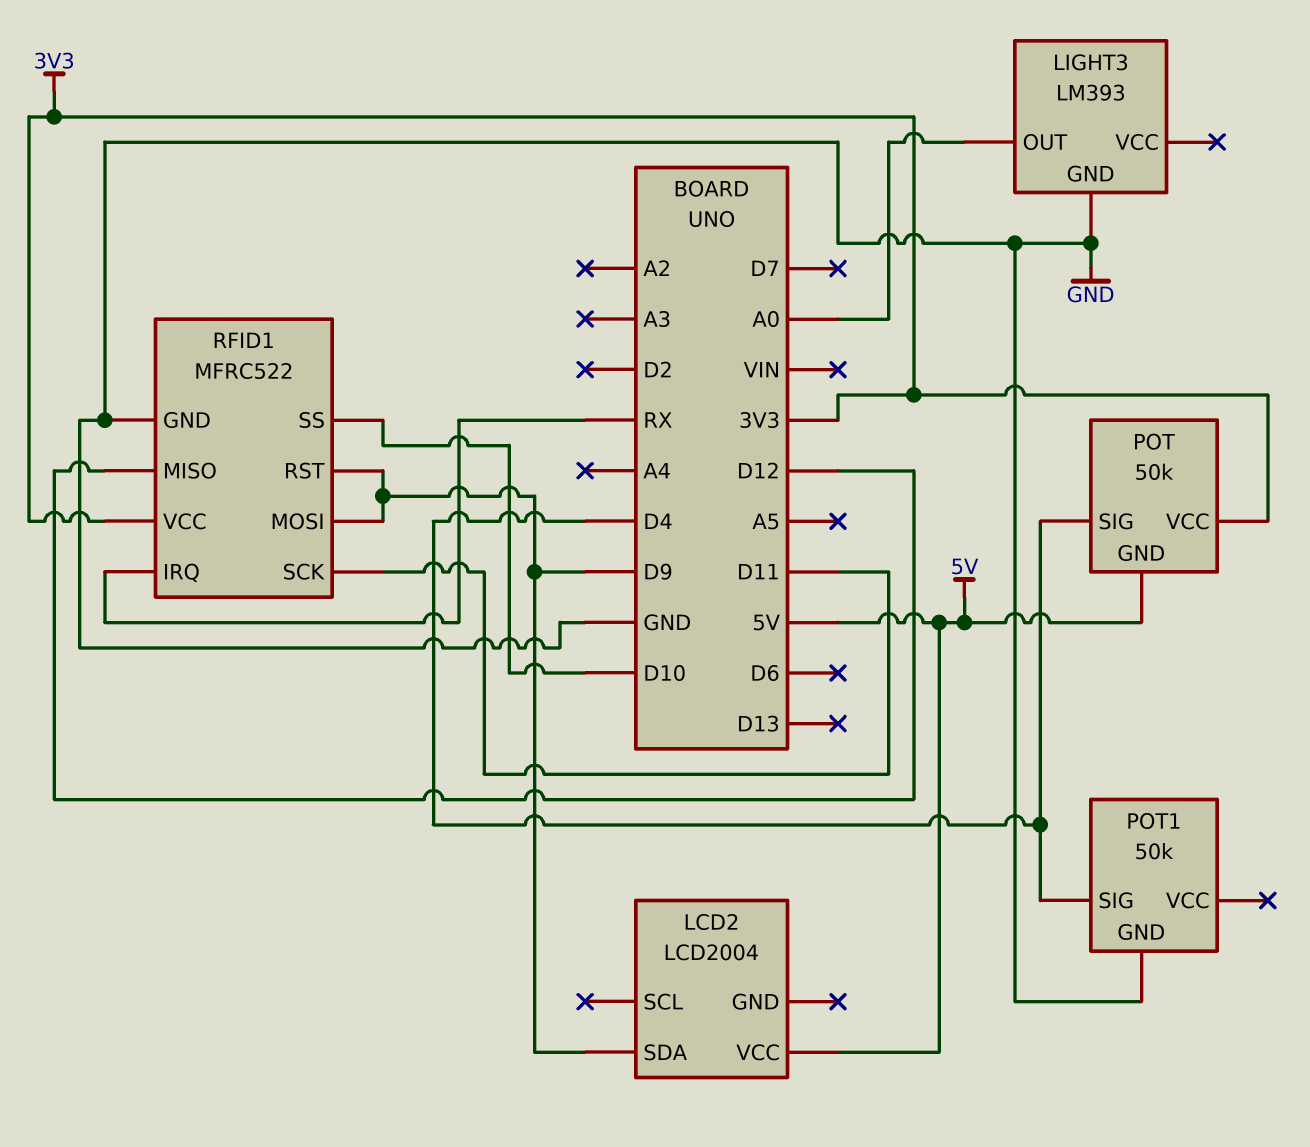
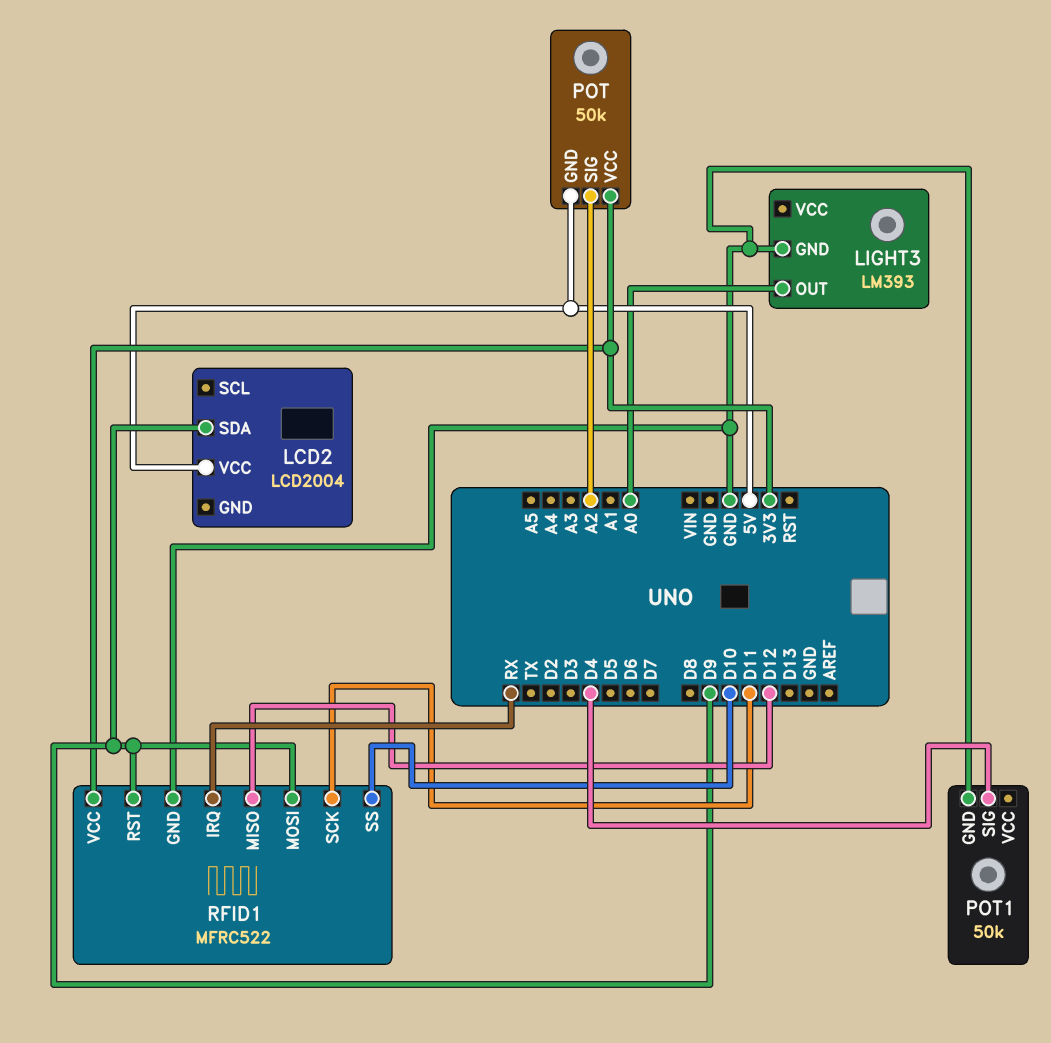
POT pin SIG: D4 -> A2

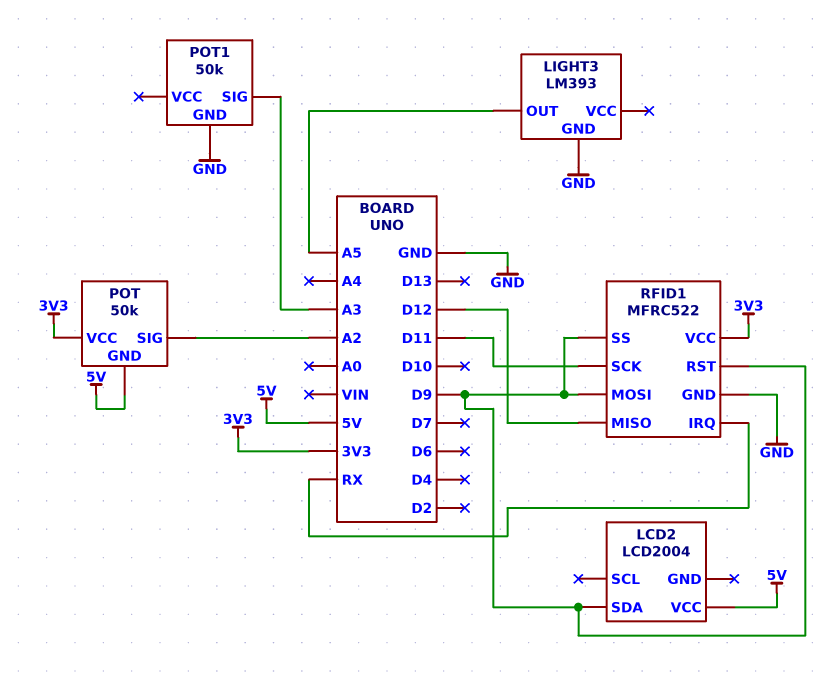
LIGHT3 pin OUT: A0 -> A5
POT1 pin SIG: D4 -> A3
RFID1 pin SS: D10 -> D9

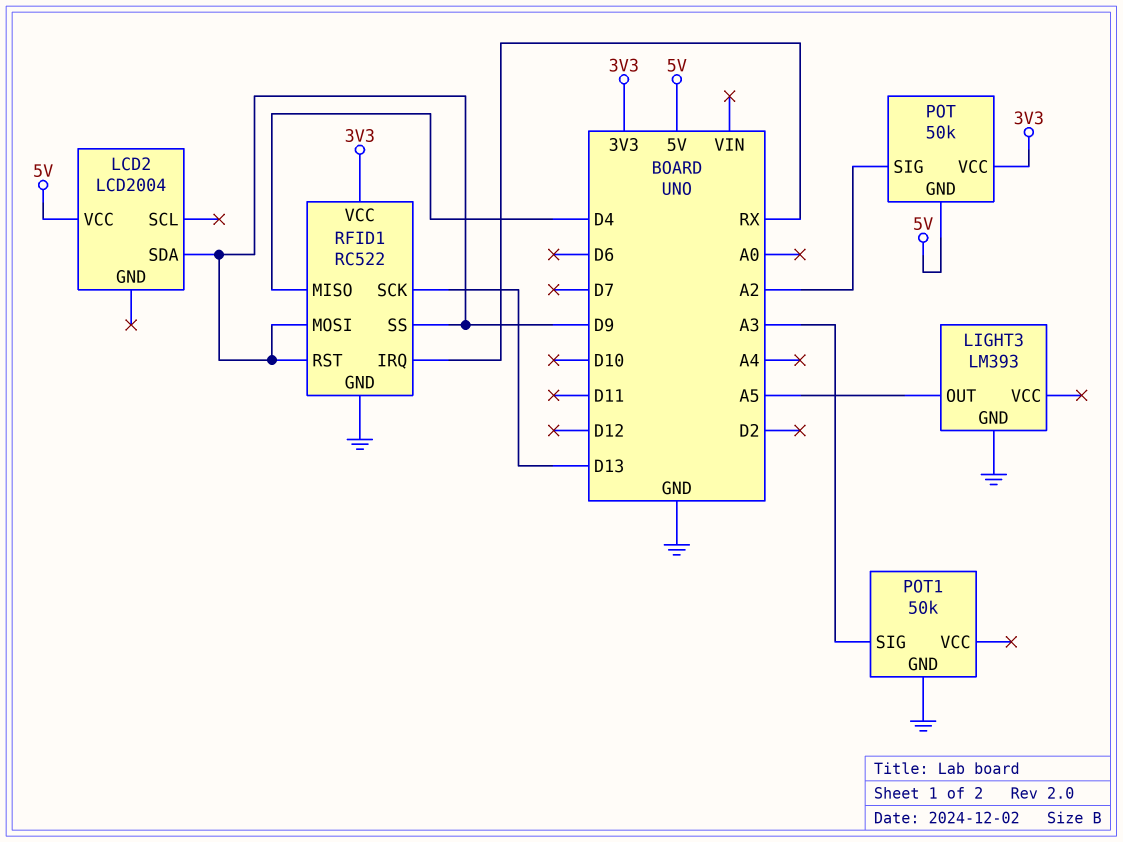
RFID1: MFRC522 -> RC522
RFID1 pin MISO: D12 -> D4
RFID1 pin SCK: D11 -> D13

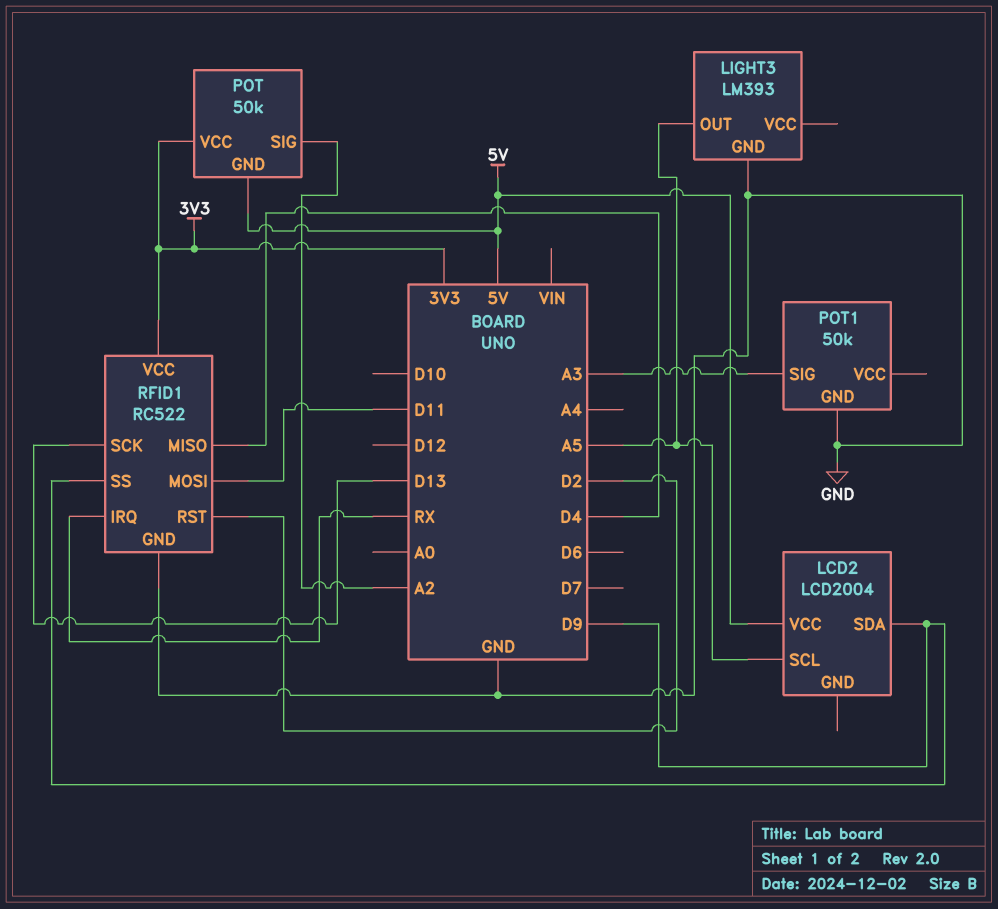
LCD2 pin SCL: none -> A5
RFID1 pin MOSI: D9 -> D11
RFID1 pin RST: D9 -> D2

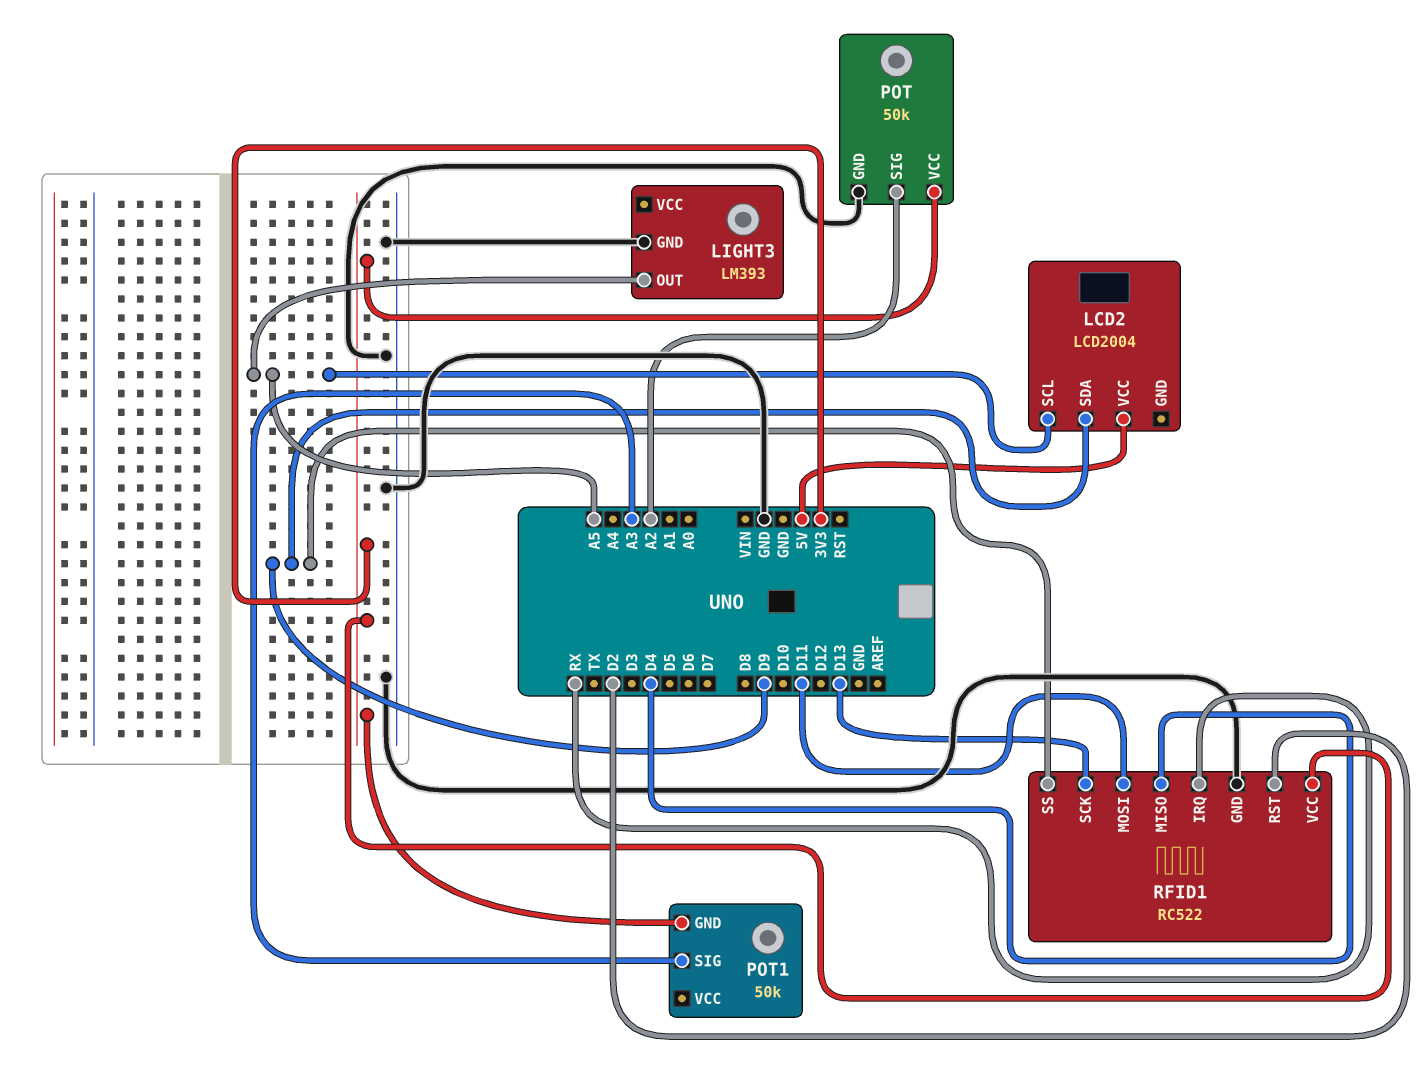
POT pin GND: 5V -> GND
POT1 pin GND: GND -> 3V3

